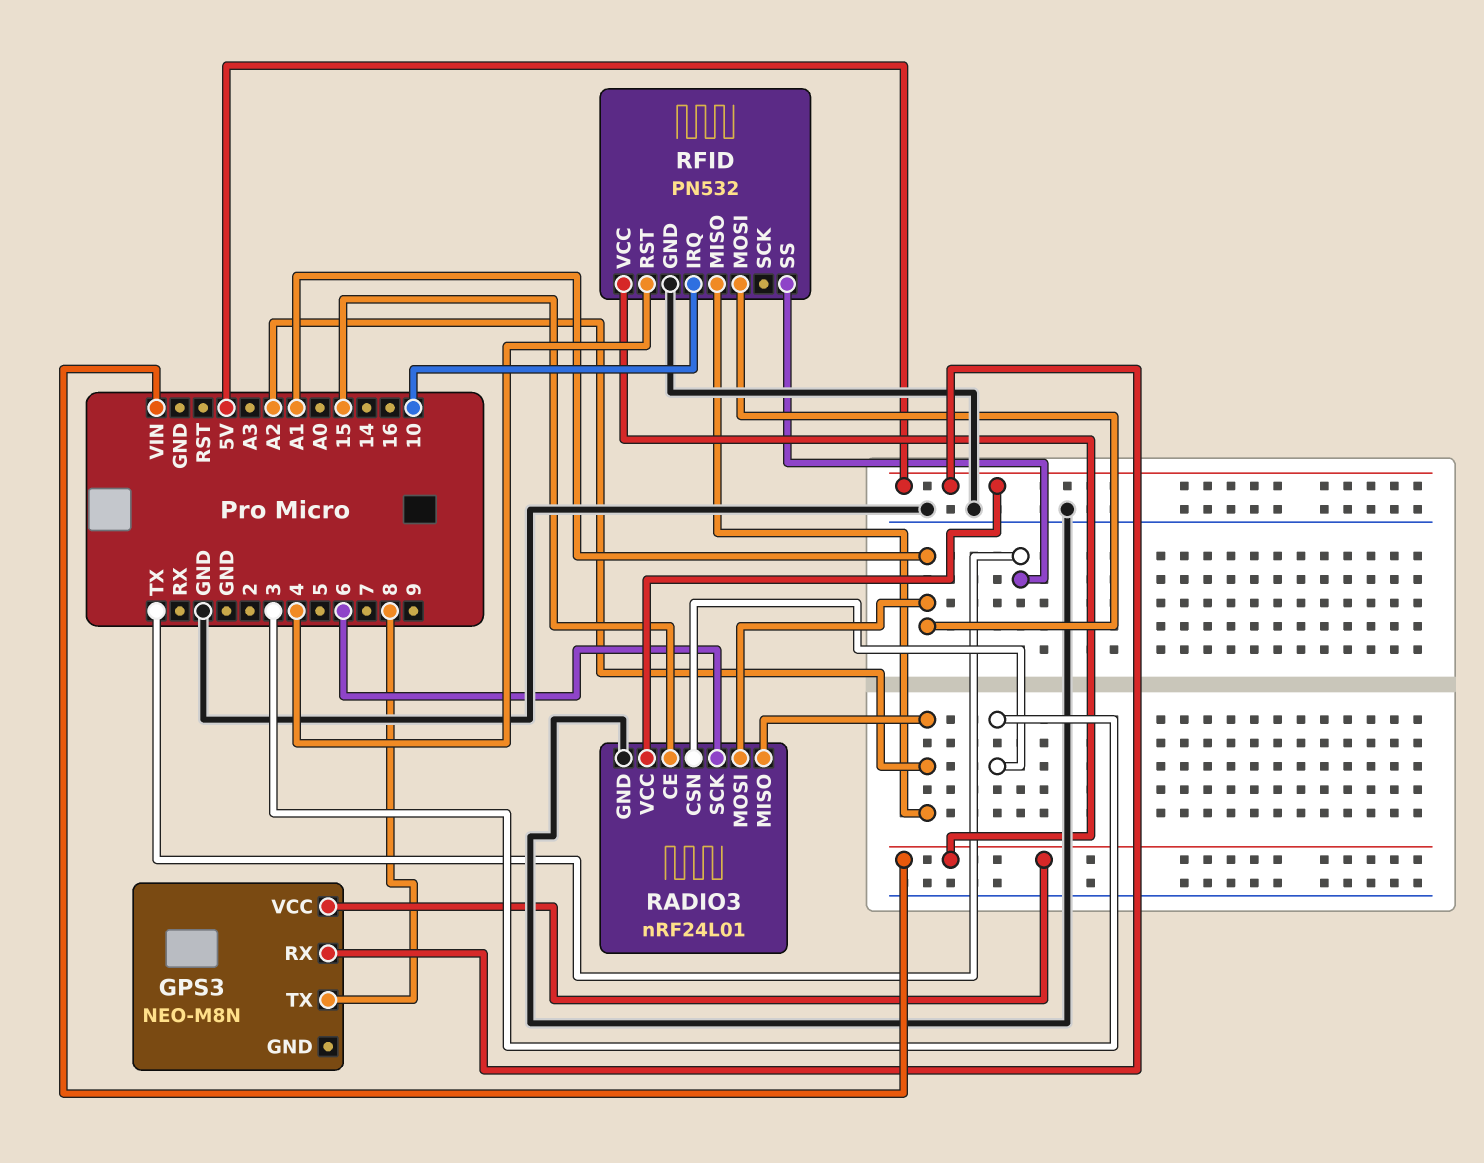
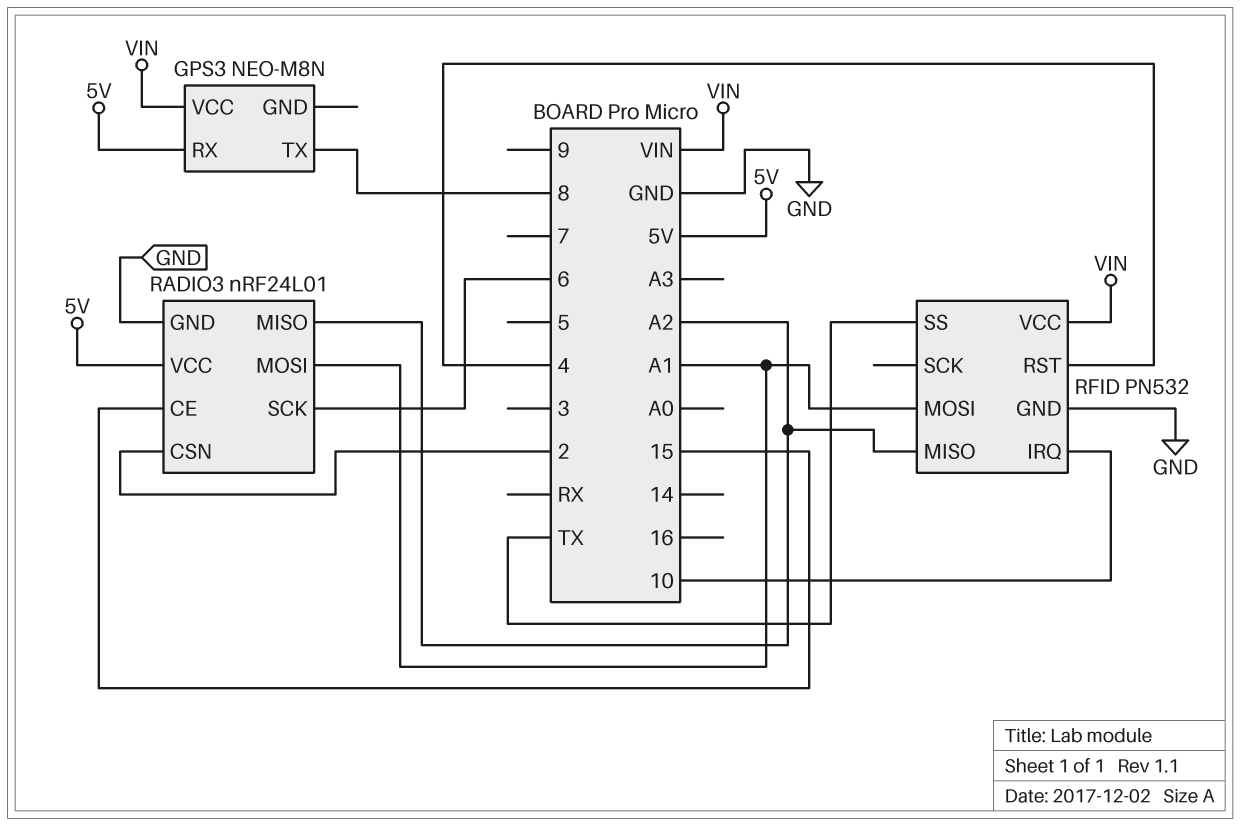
RADIO3 pin CSN: 3 -> 2

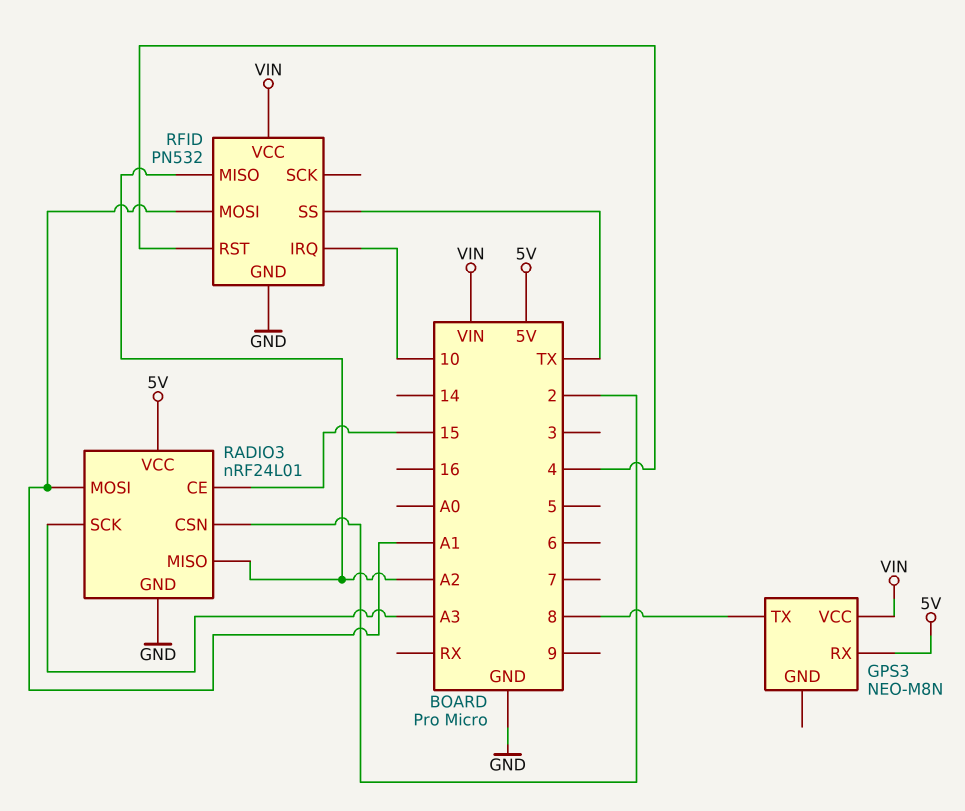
RADIO3 pin SCK: 6 -> A3

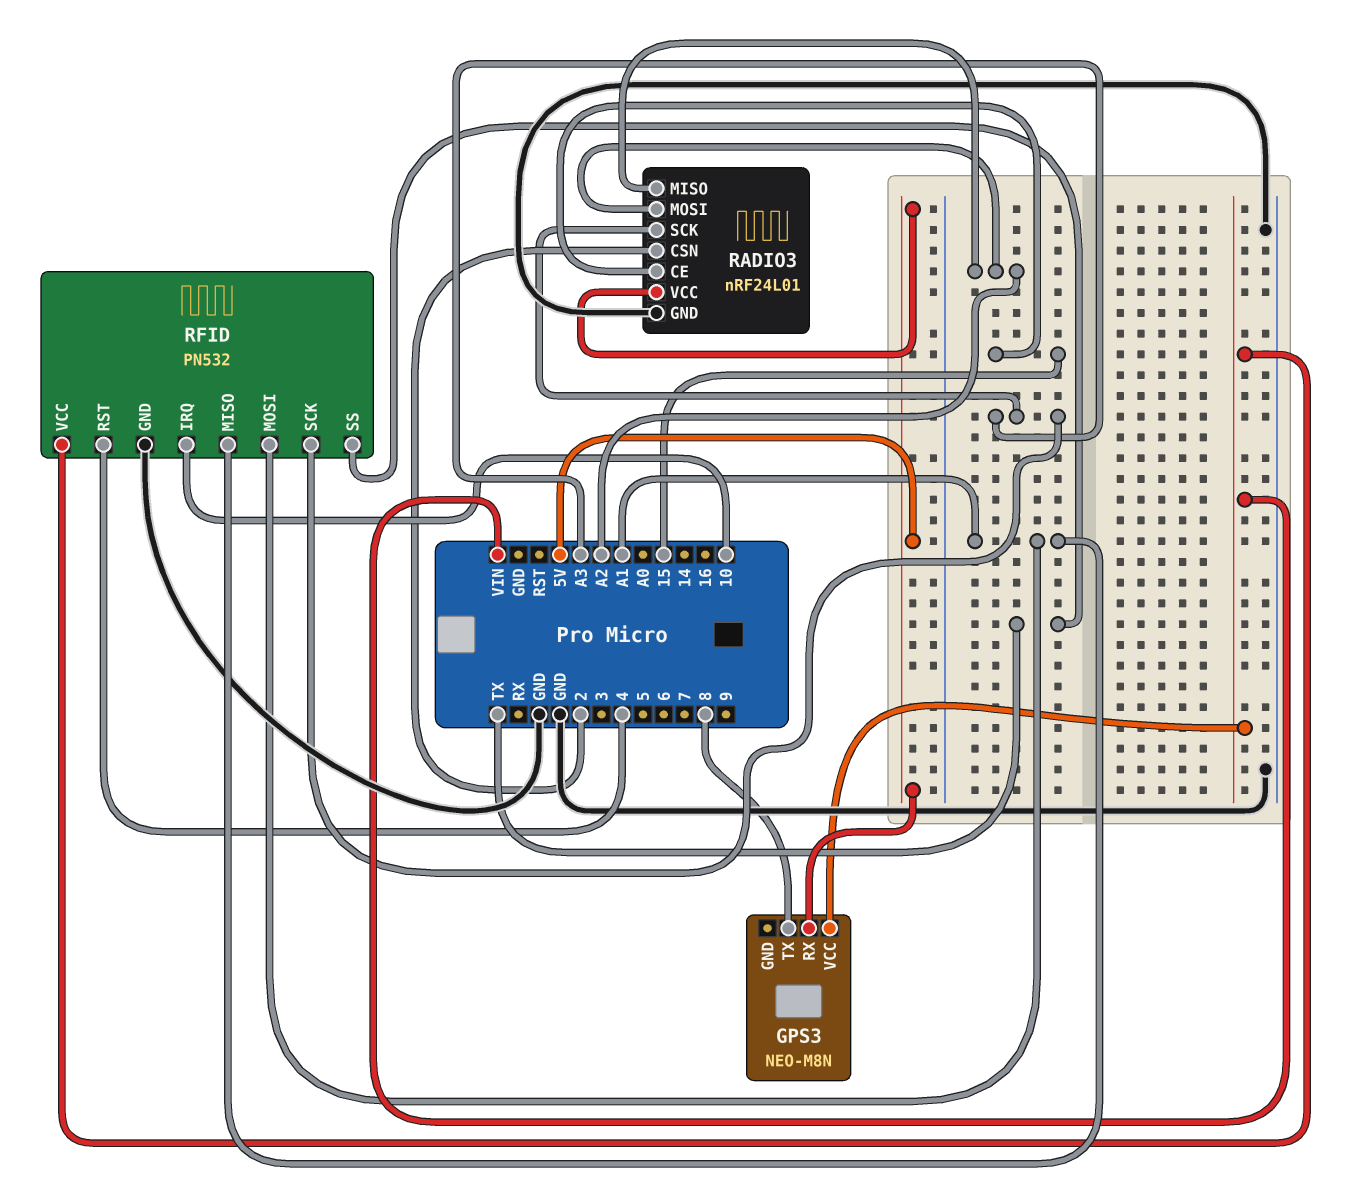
RADIO3 pin MOSI: A1 -> A2
RFID pin MISO: A2 -> A1
RFID pin SCK: none -> A3

